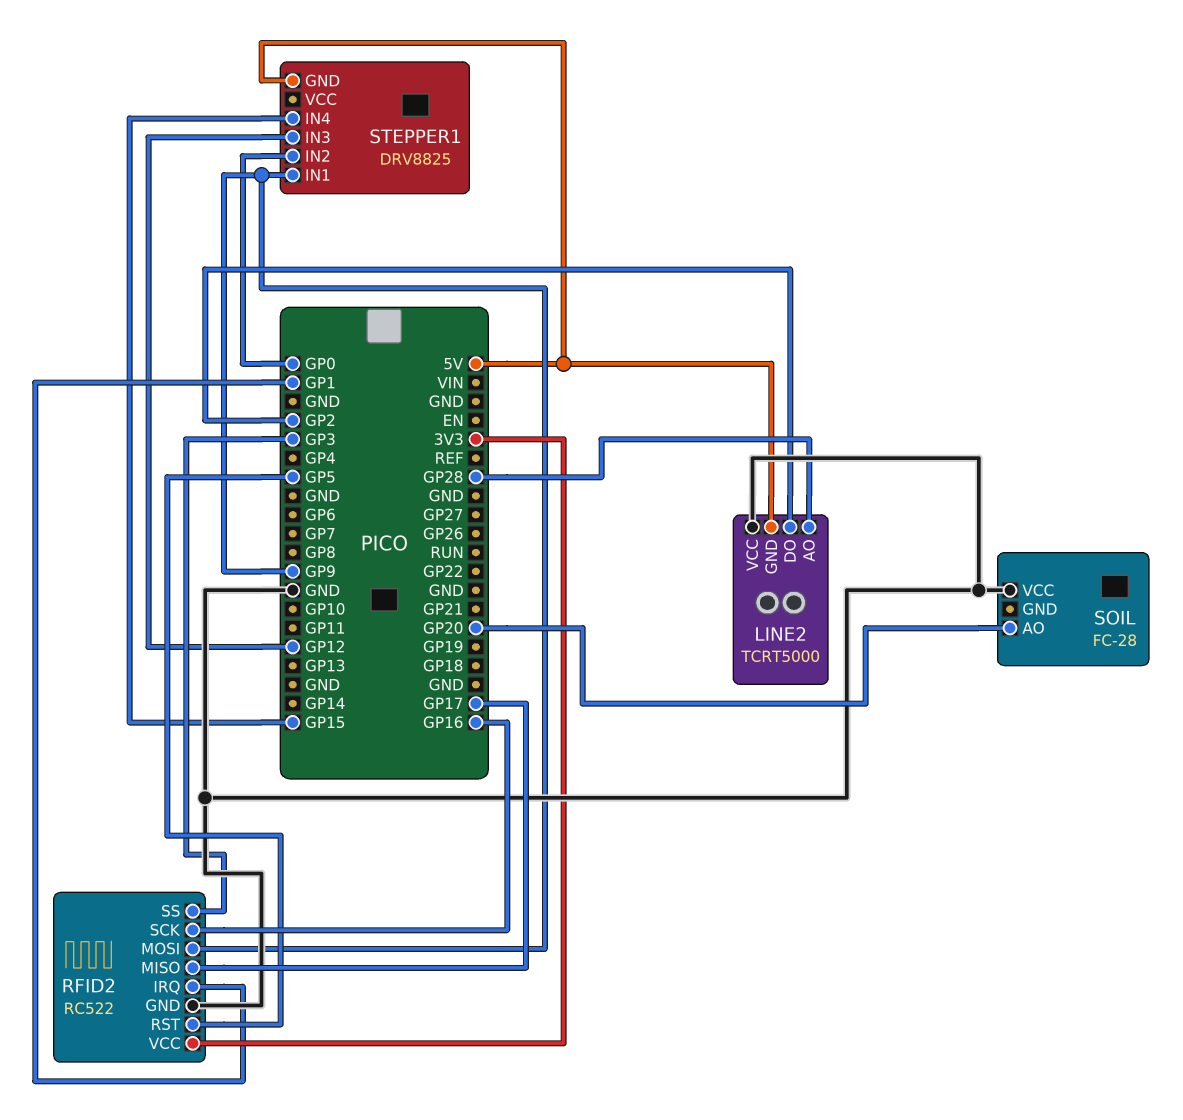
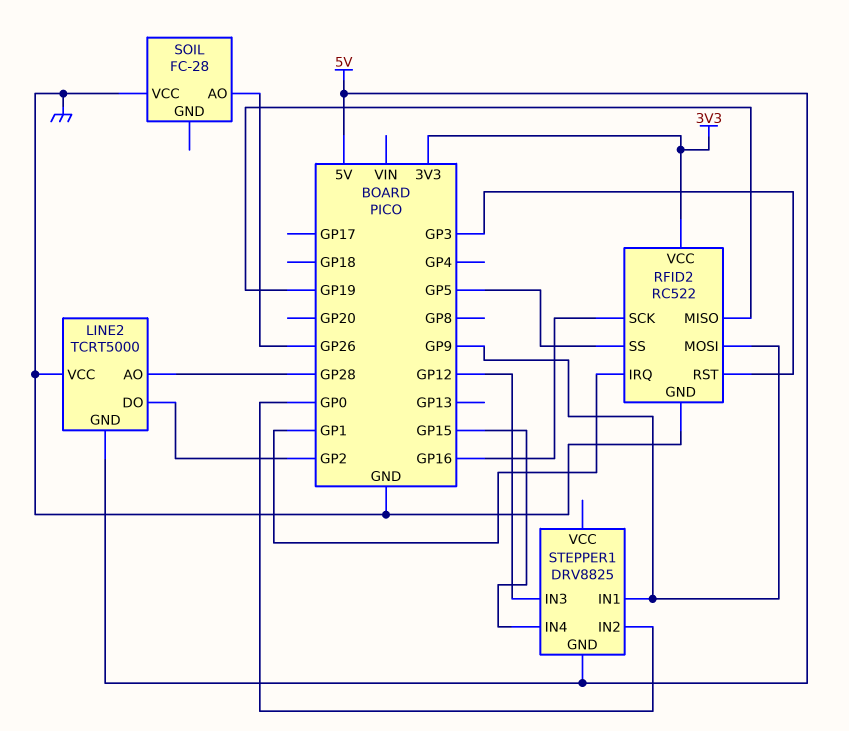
RFID2 pin MISO: GP17 -> GP19
RFID2 pin RST: GP5 -> GP3
RFID2 pin SS: GP3 -> GP5
SOIL pin AO: GP20 -> GP26

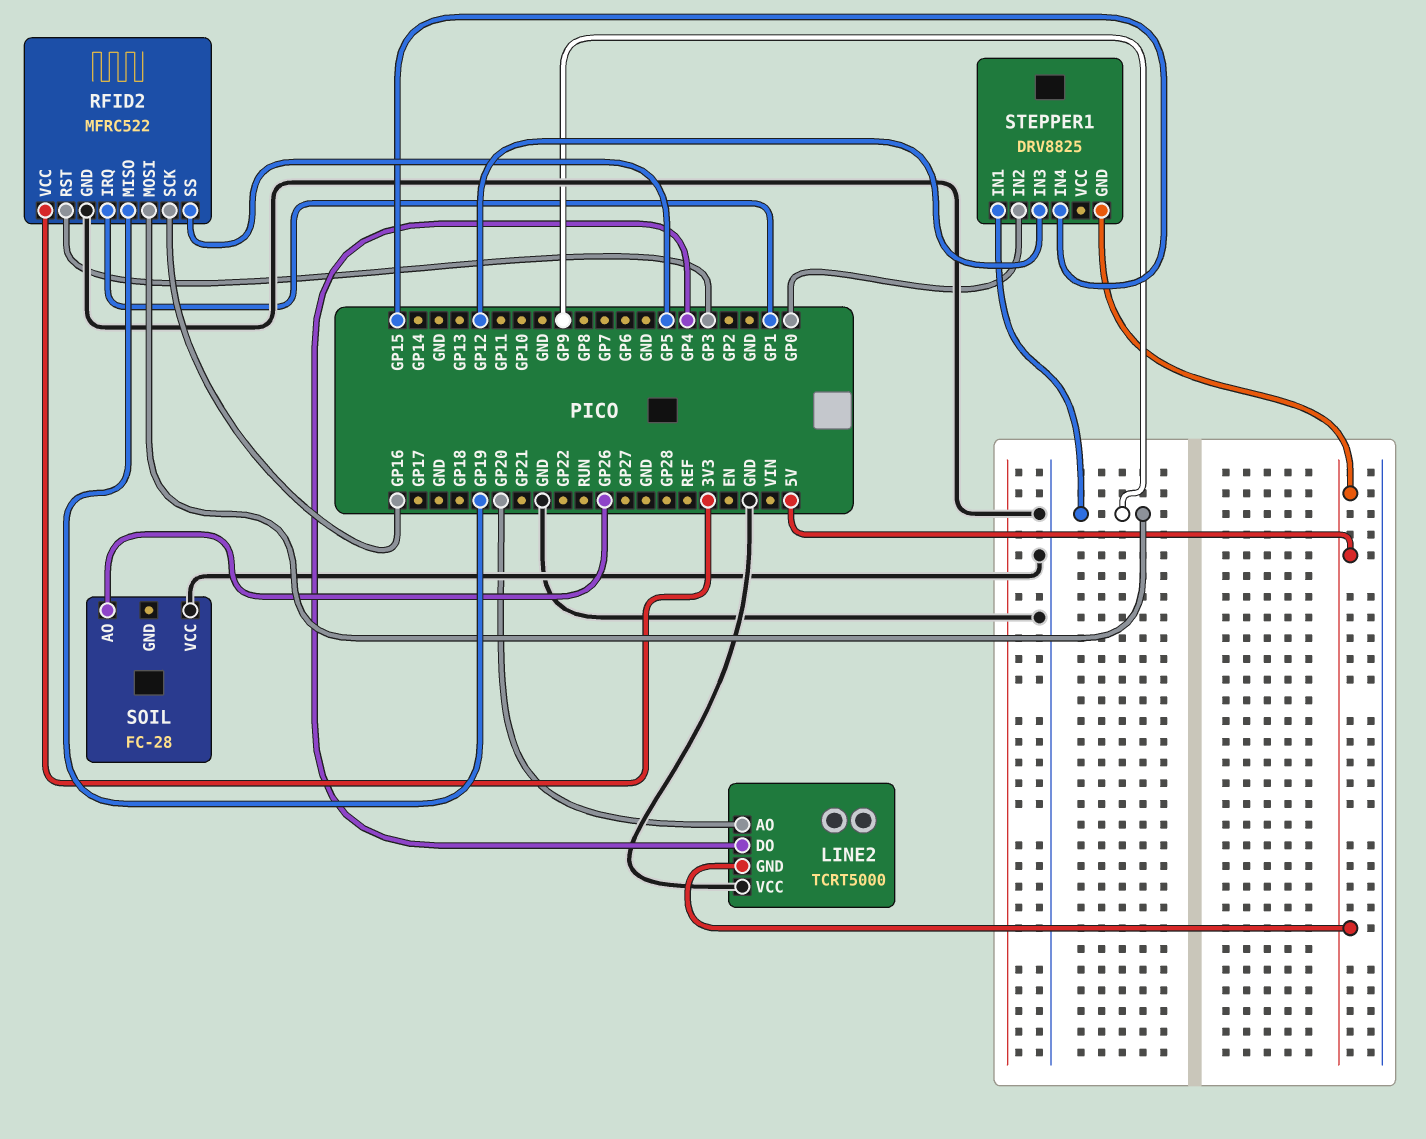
LINE2 pin AO: GP28 -> GP20
LINE2 pin DO: GP2 -> GP4
RFID2: RC522 -> MFRC522

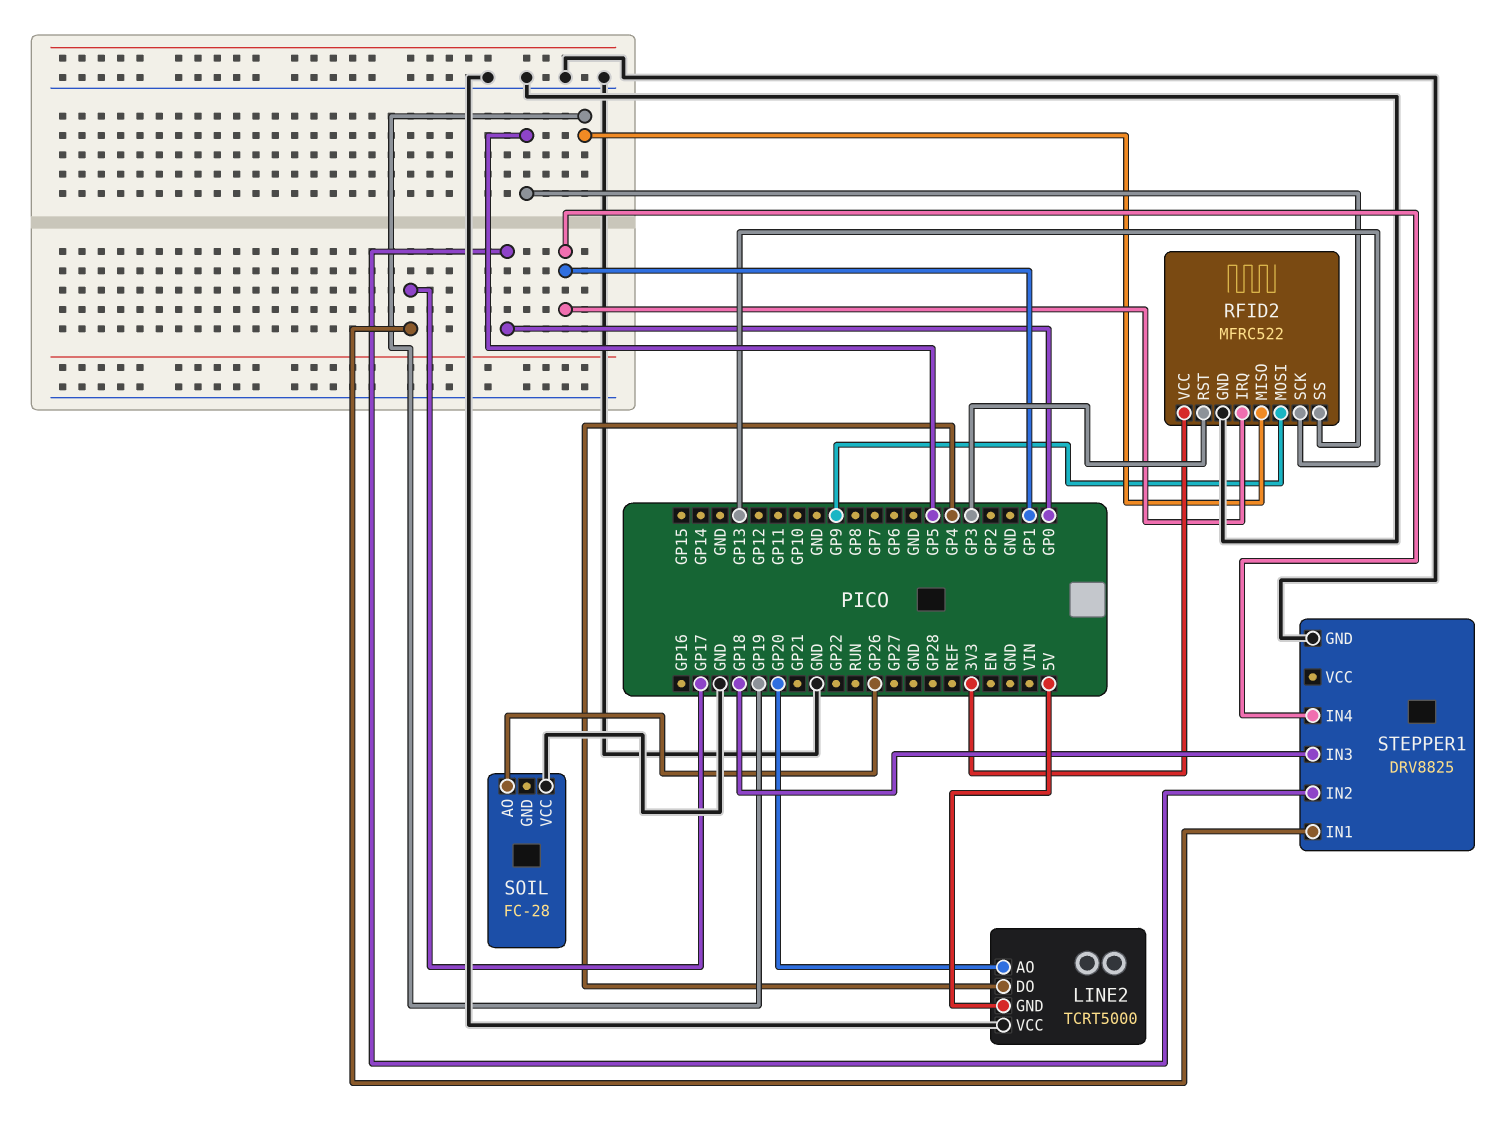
RFID2 pin SCK: GP16 -> GP13
STEPPER1 pin GND: 5V -> GND
STEPPER1 pin IN1: GP9 -> GP17
STEPPER1 pin IN3: GP12 -> GP18
STEPPER1 pin IN4: GP15 -> GP1

